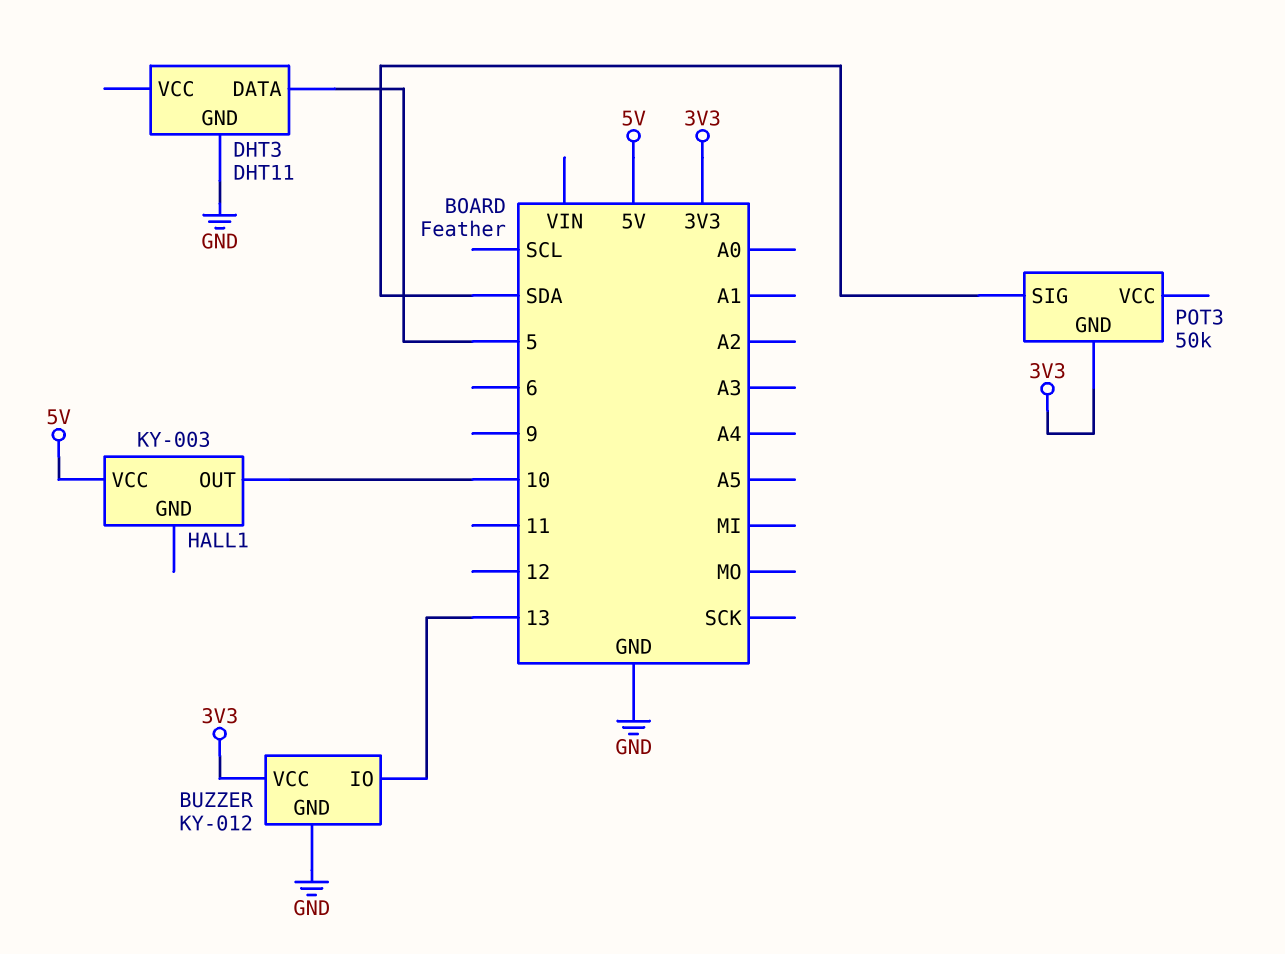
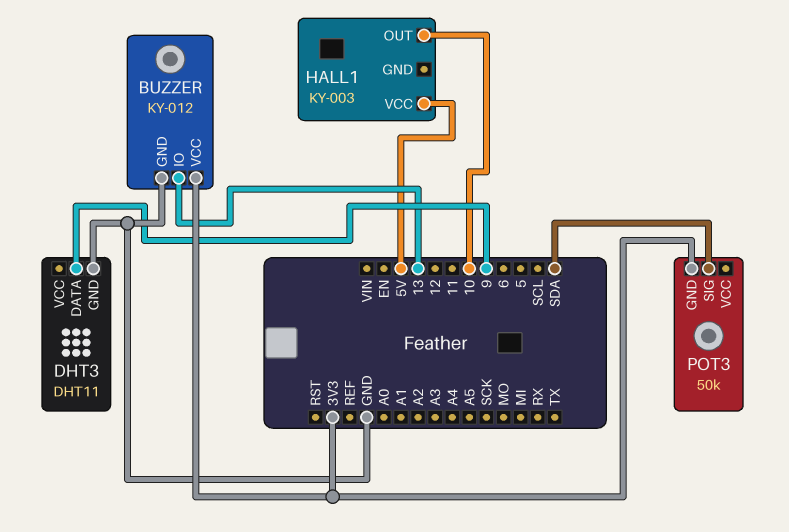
DHT3 pin DATA: 5 -> 9

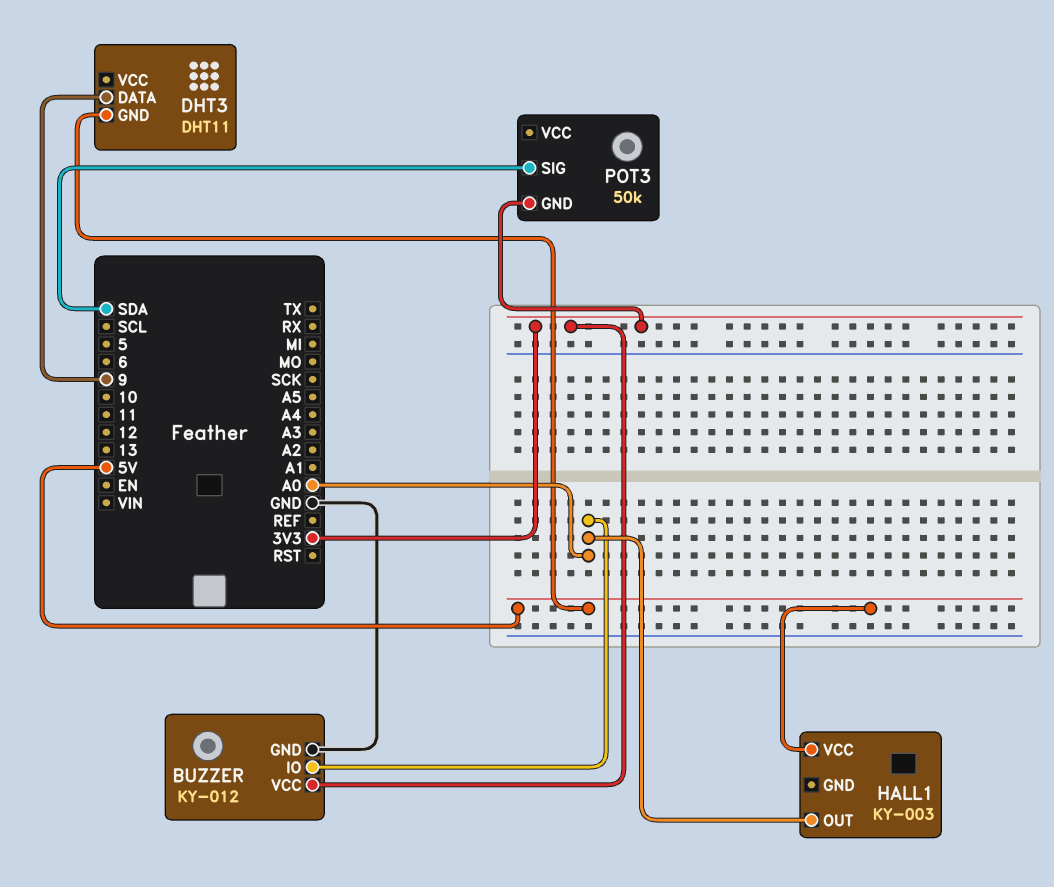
BUZZER pin IO: 13 -> A0
DHT3 pin GND: GND -> 5V
HALL1 pin OUT: 10 -> A0

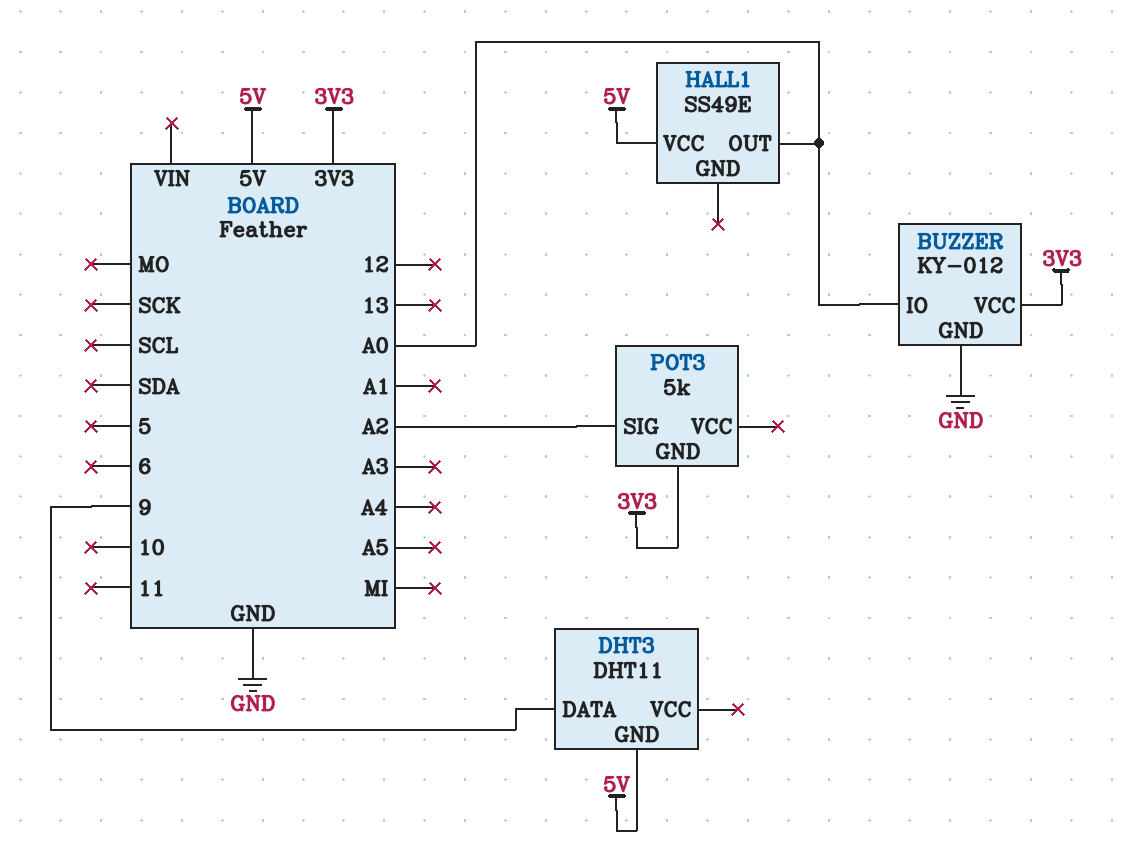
HALL1: KY-003 -> SS49E
POT3: 50k -> 5k
POT3 pin SIG: SDA -> A2

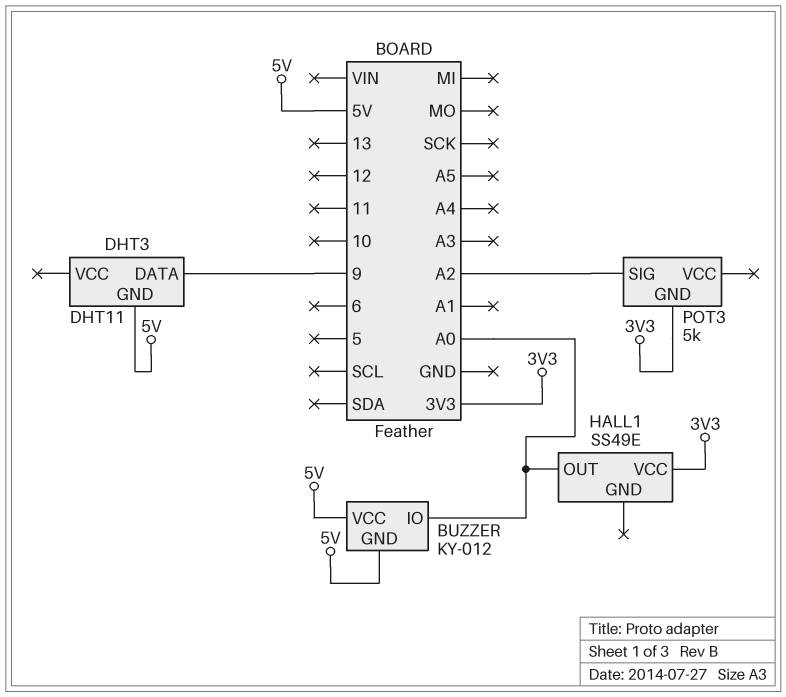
BUZZER pin GND: GND -> 5V
BUZZER pin VCC: 3V3 -> 5V
HALL1 pin VCC: 5V -> 3V3

